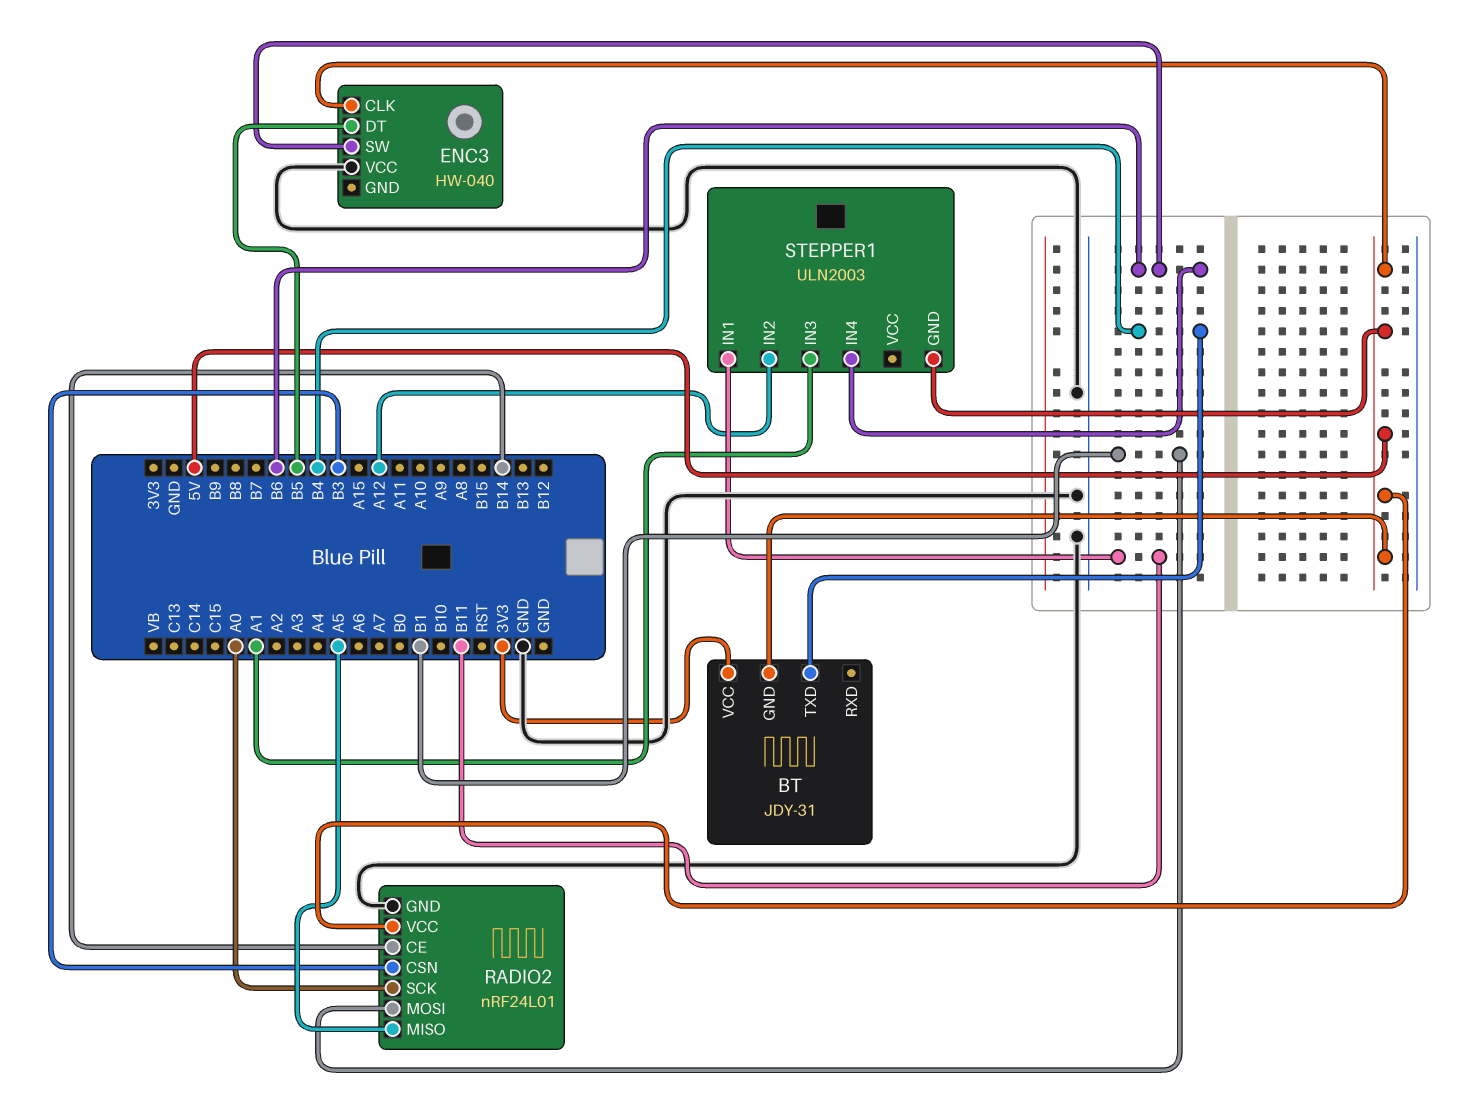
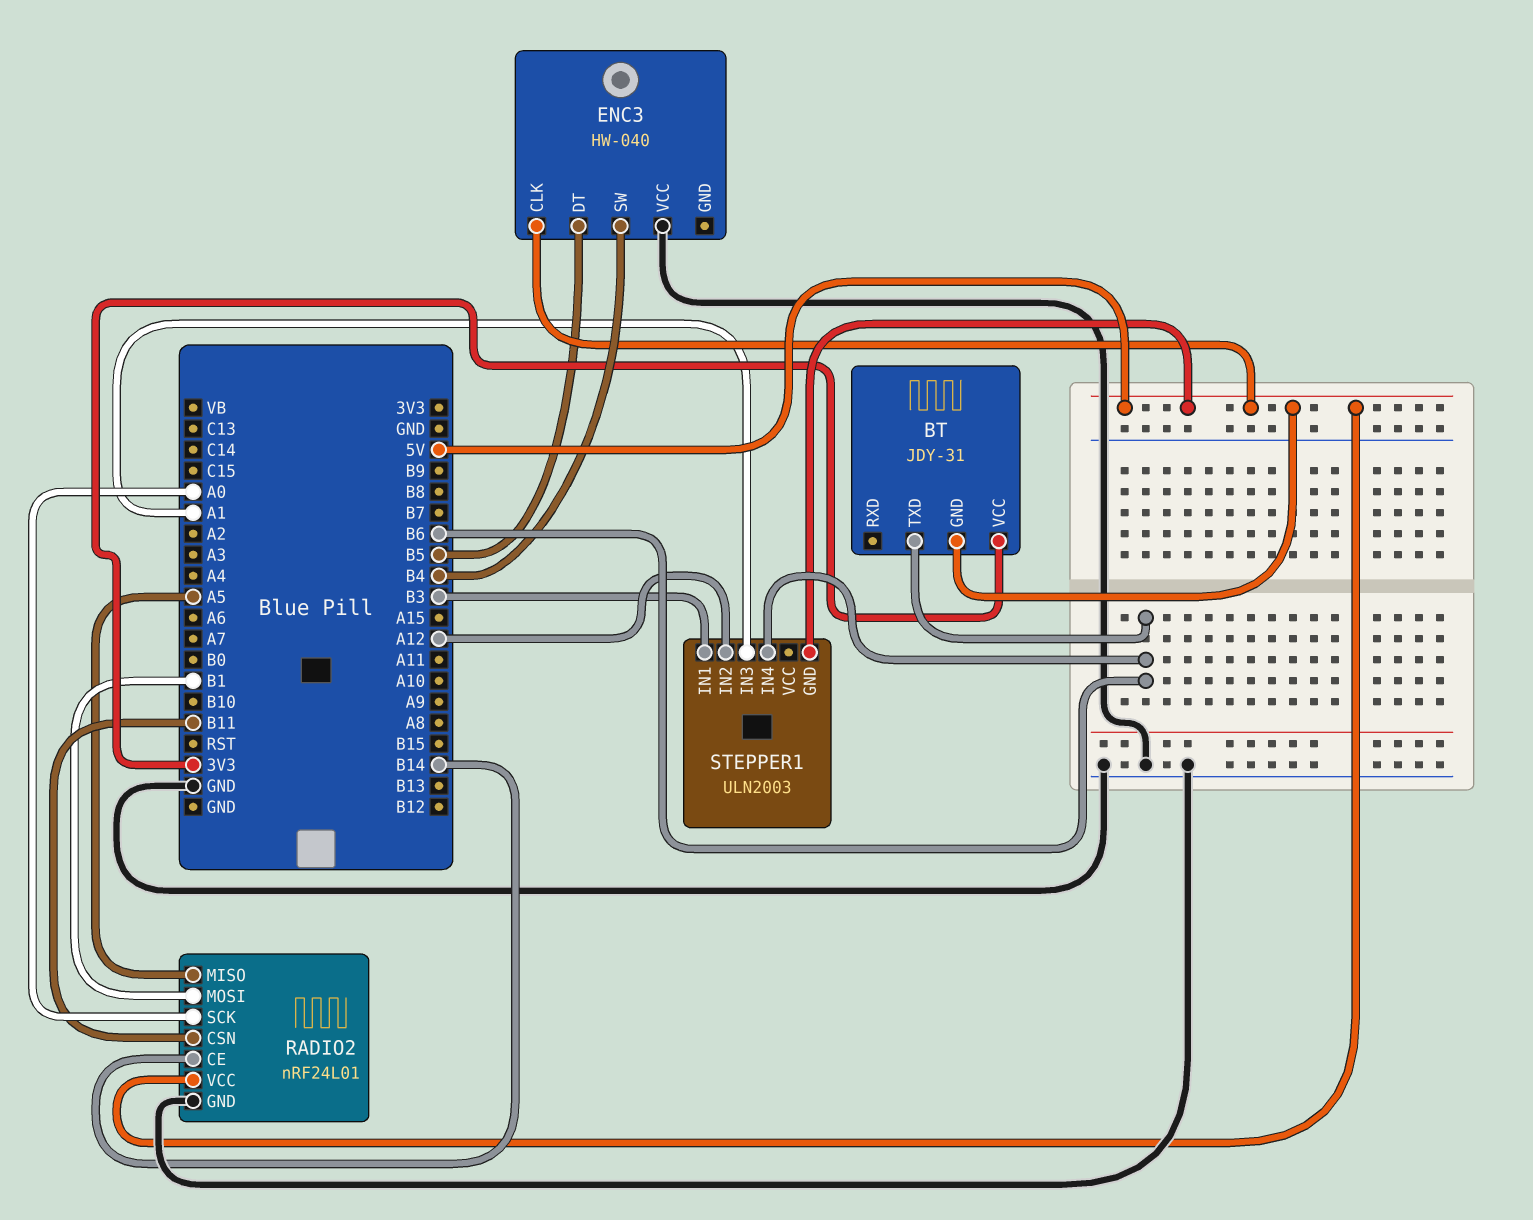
BT pin TXD: B4 -> B6
ENC3 pin SW: B6 -> B4
RADIO2 pin CSN: B3 -> B11
STEPPER1 pin IN1: B11 -> B3

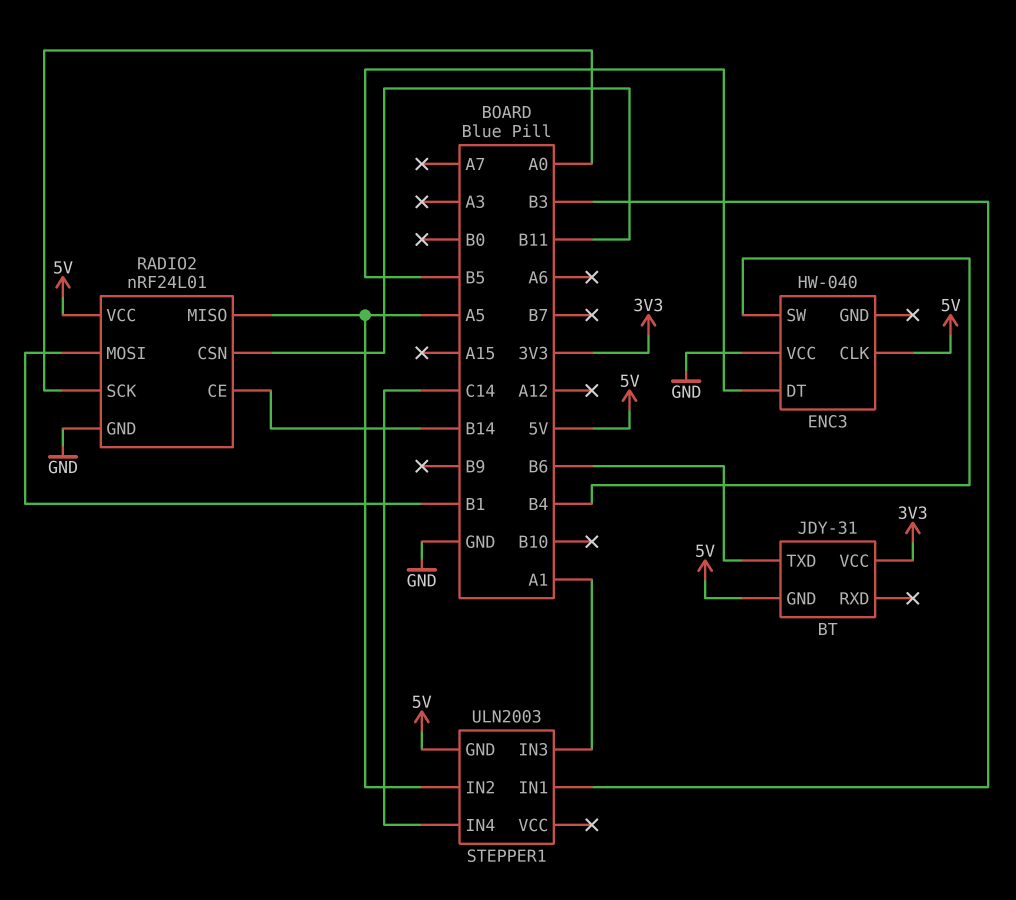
STEPPER1 pin IN2: A12 -> A5
STEPPER1 pin IN4: B6 -> C14

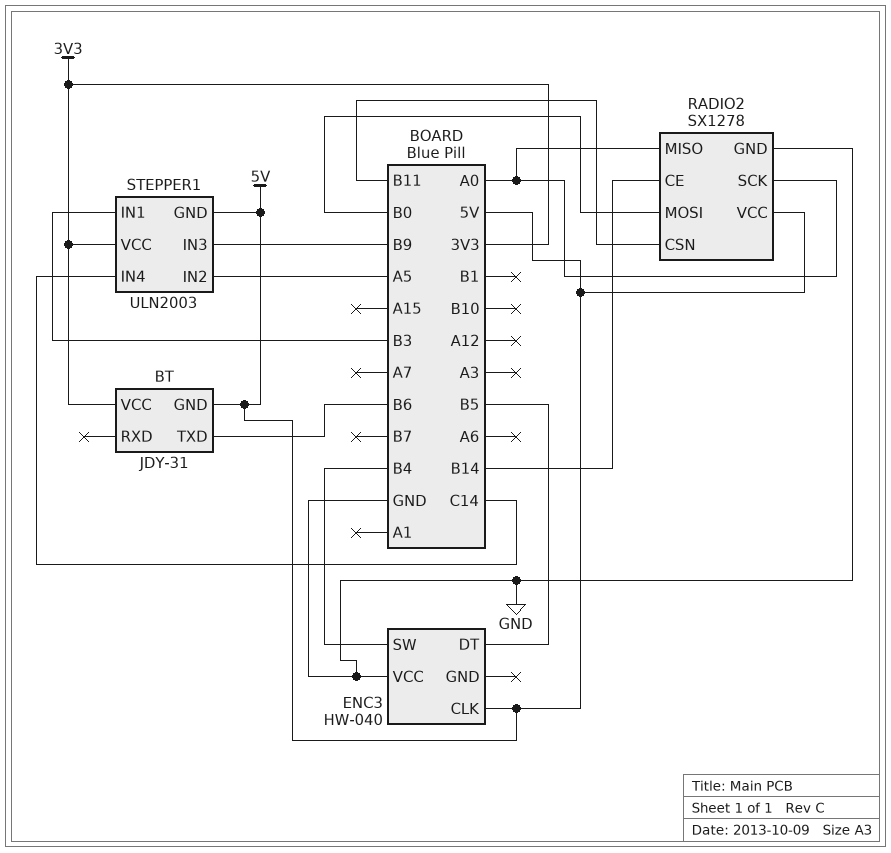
RADIO2: nRF24L01 -> SX1278
RADIO2 pin MISO: A5 -> A0
RADIO2 pin MOSI: B1 -> B0
STEPPER1 pin IN3: A1 -> B9
STEPPER1 pin VCC: none -> 3V3

